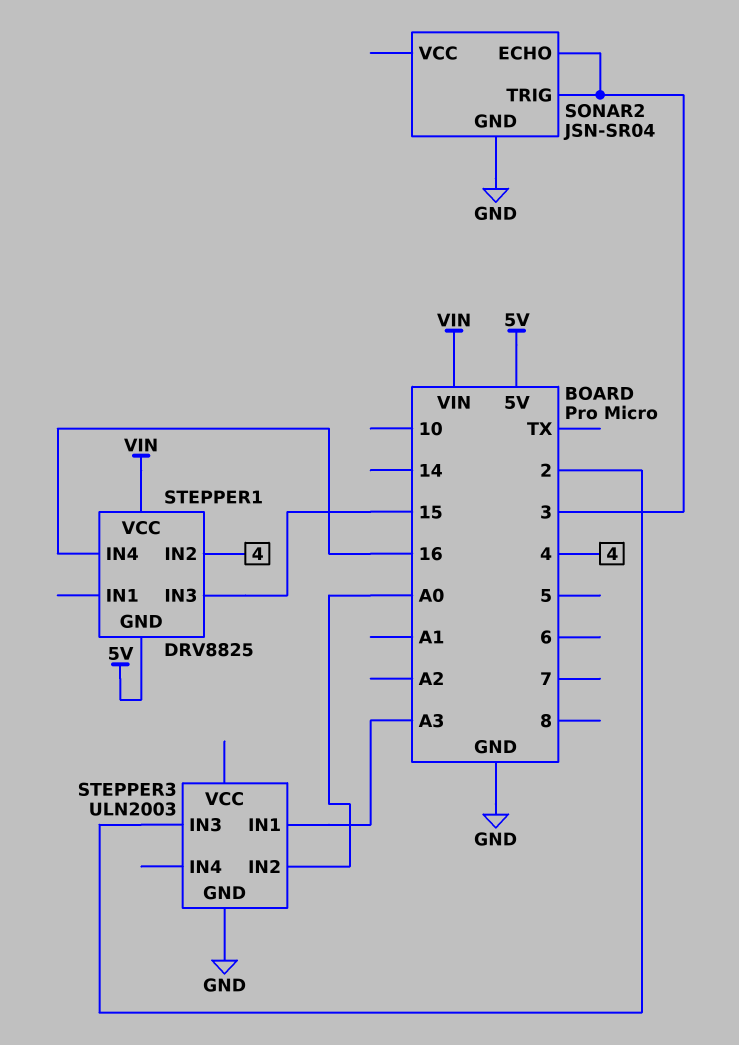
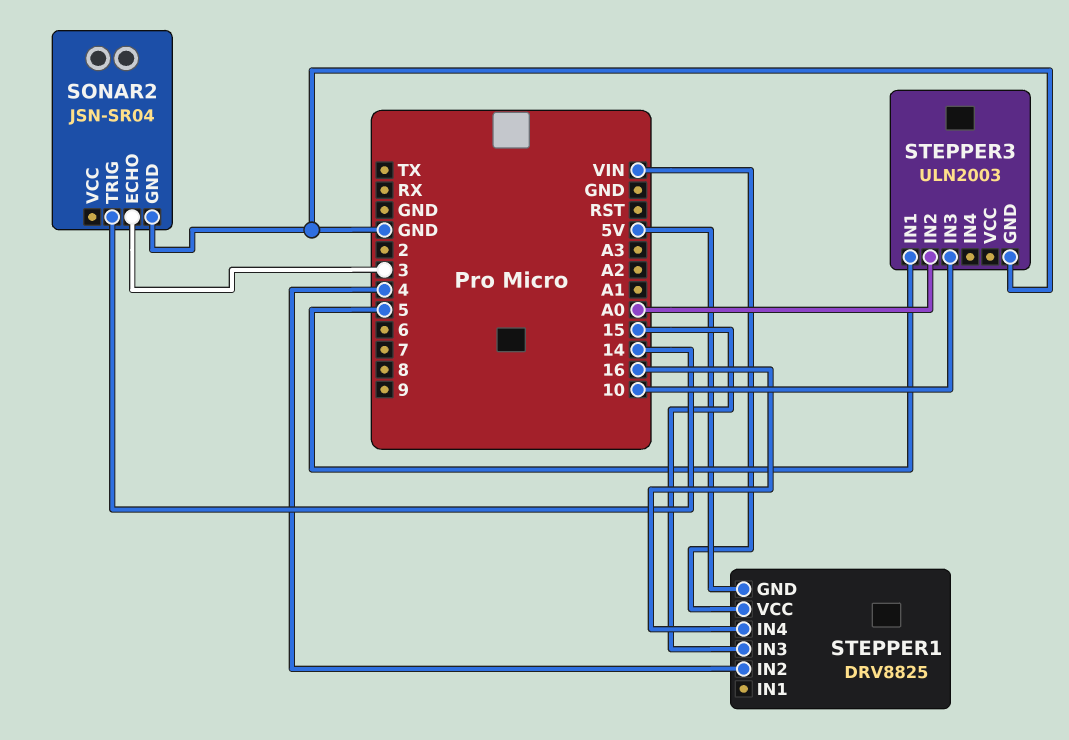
SONAR2 pin TRIG: 3 -> 14
STEPPER3 pin IN1: A3 -> 5
STEPPER3 pin IN3: 2 -> 10

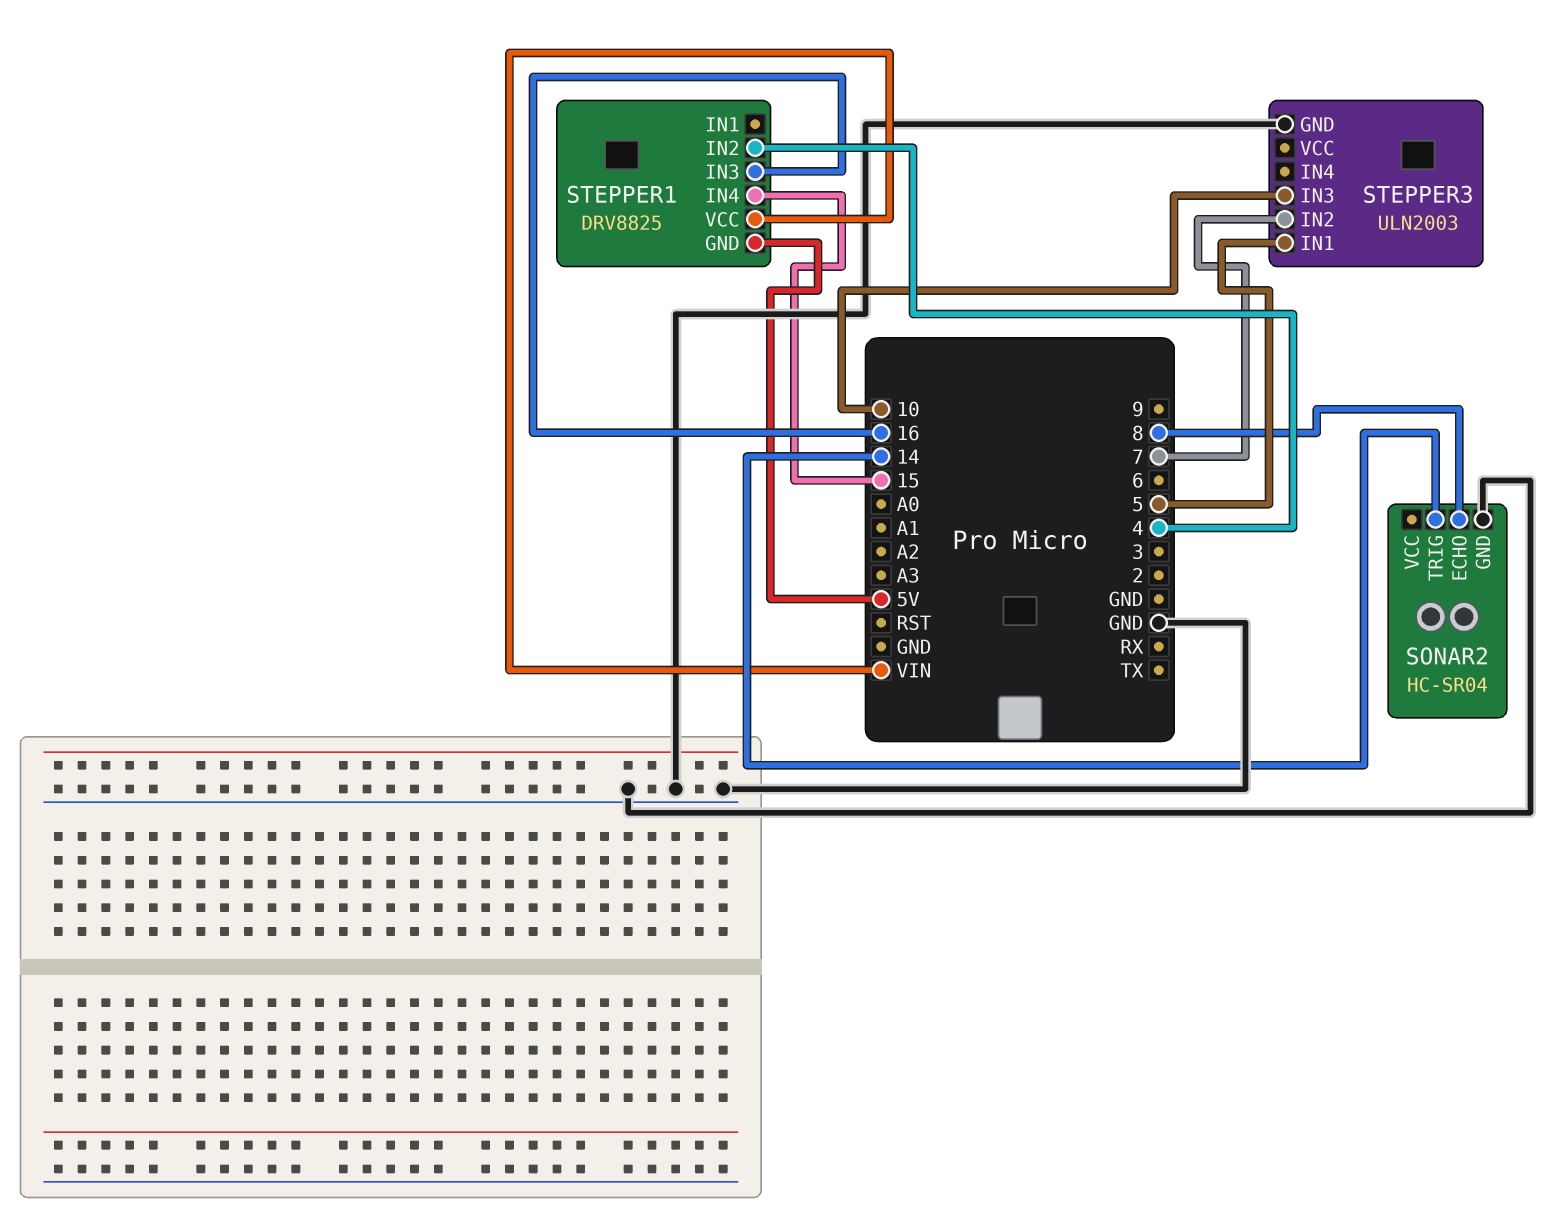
SONAR2: JSN-SR04 -> HC-SR04
SONAR2 pin ECHO: 3 -> 8
STEPPER1 pin IN3: 15 -> 16
STEPPER1 pin IN4: 16 -> 15
STEPPER3 pin IN2: A0 -> 7

